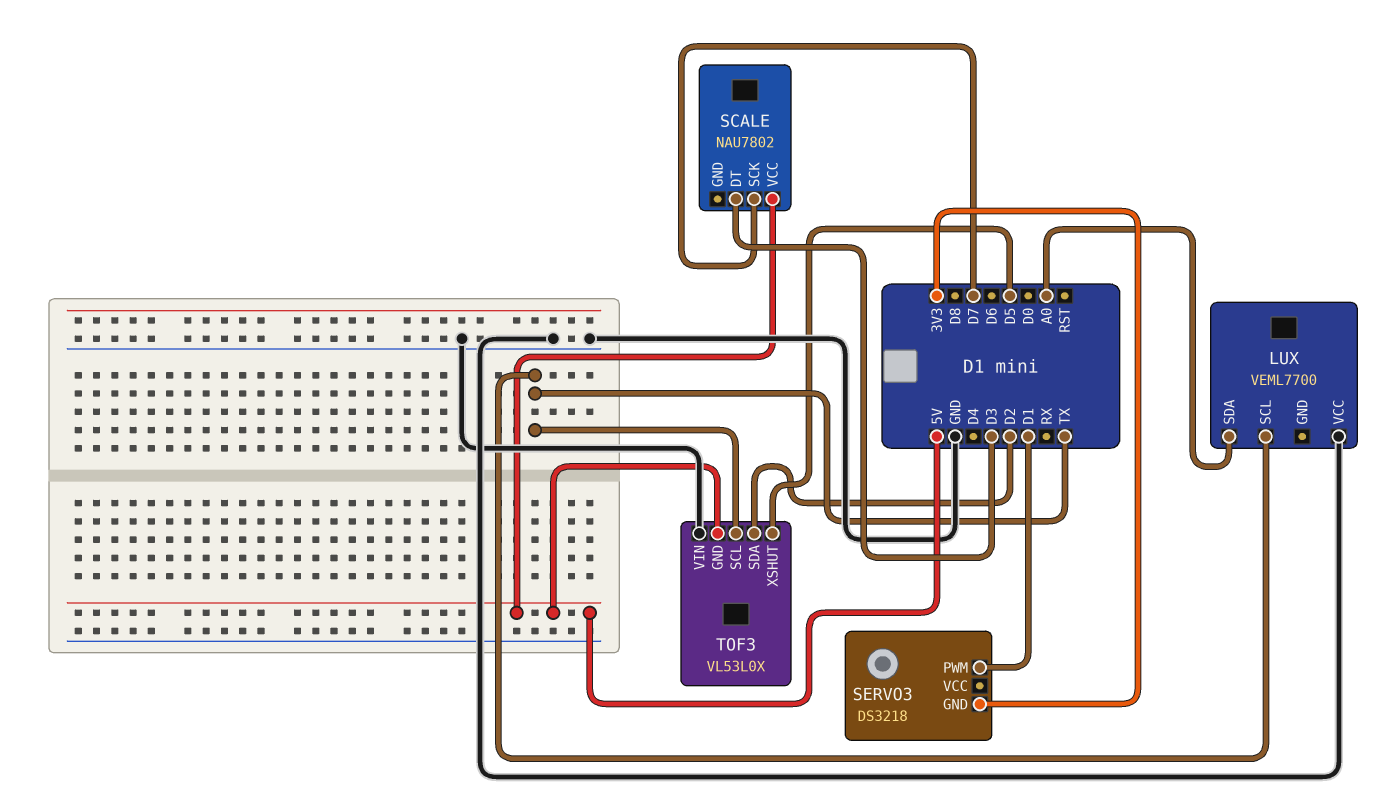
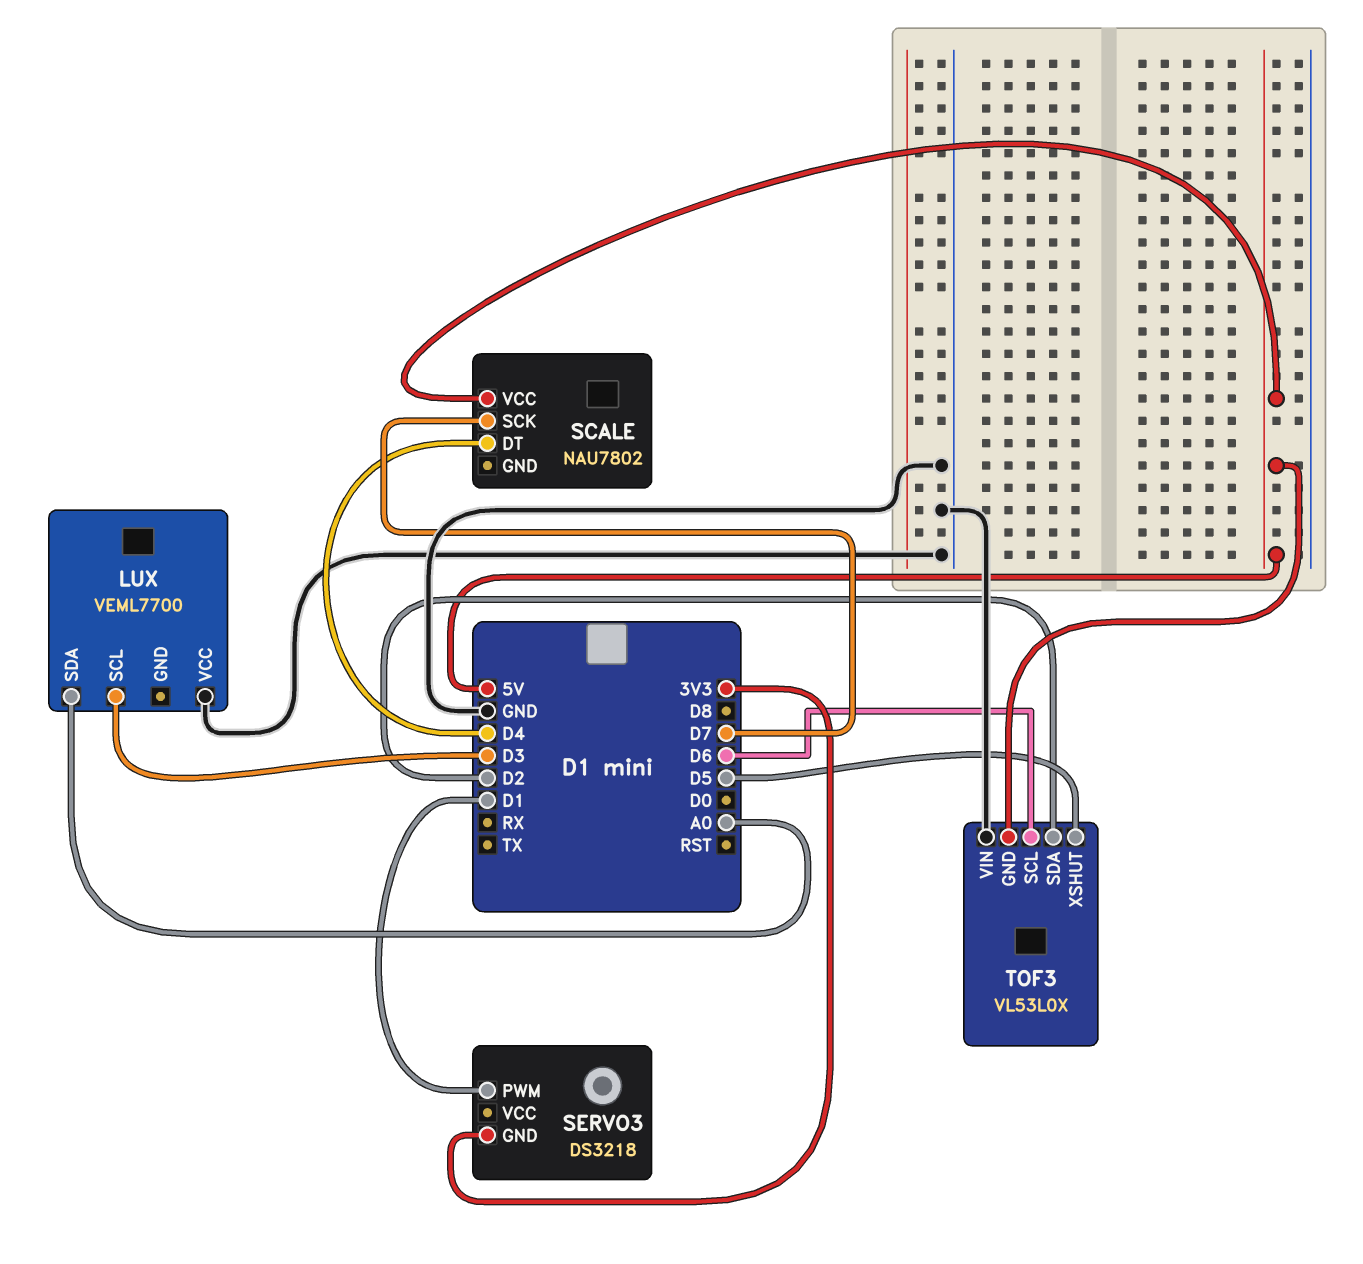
LUX pin SCL: TX -> D3
SCALE pin DT: D3 -> D4
TOF3 pin SCL: TX -> D6

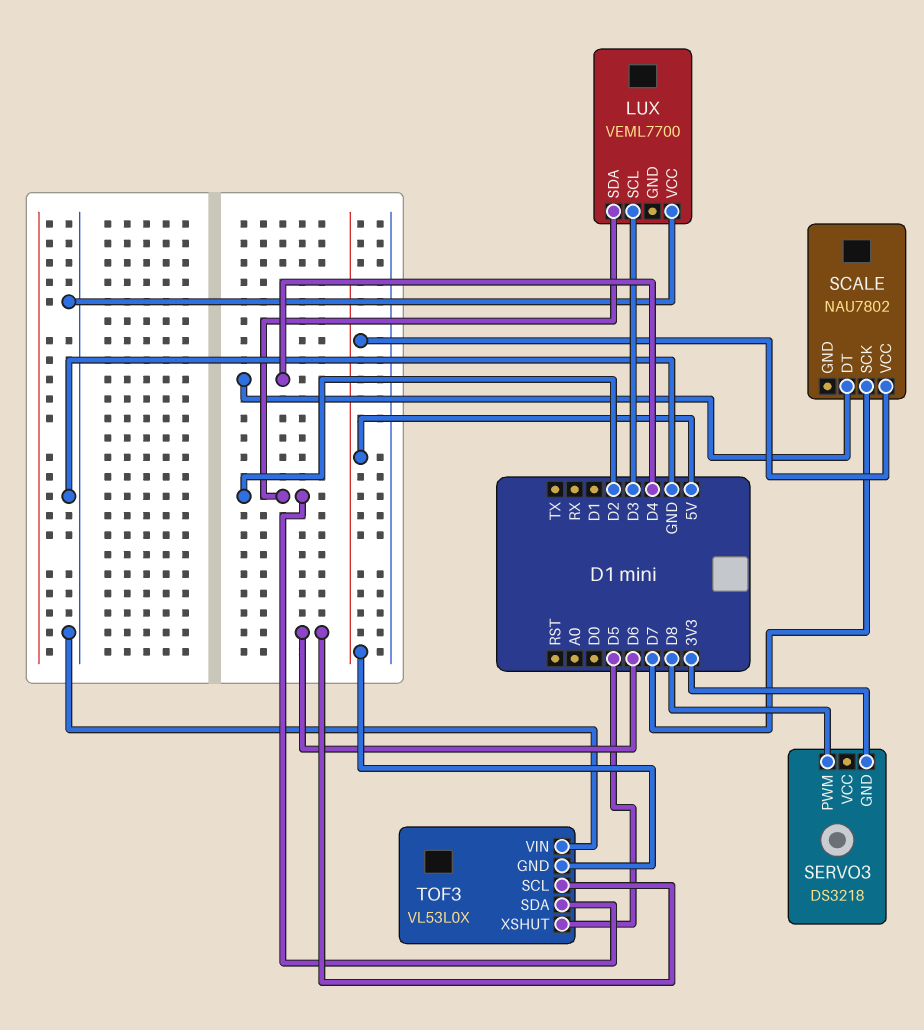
LUX pin SDA: A0 -> D2
SERVO3 pin PWM: D1 -> D8

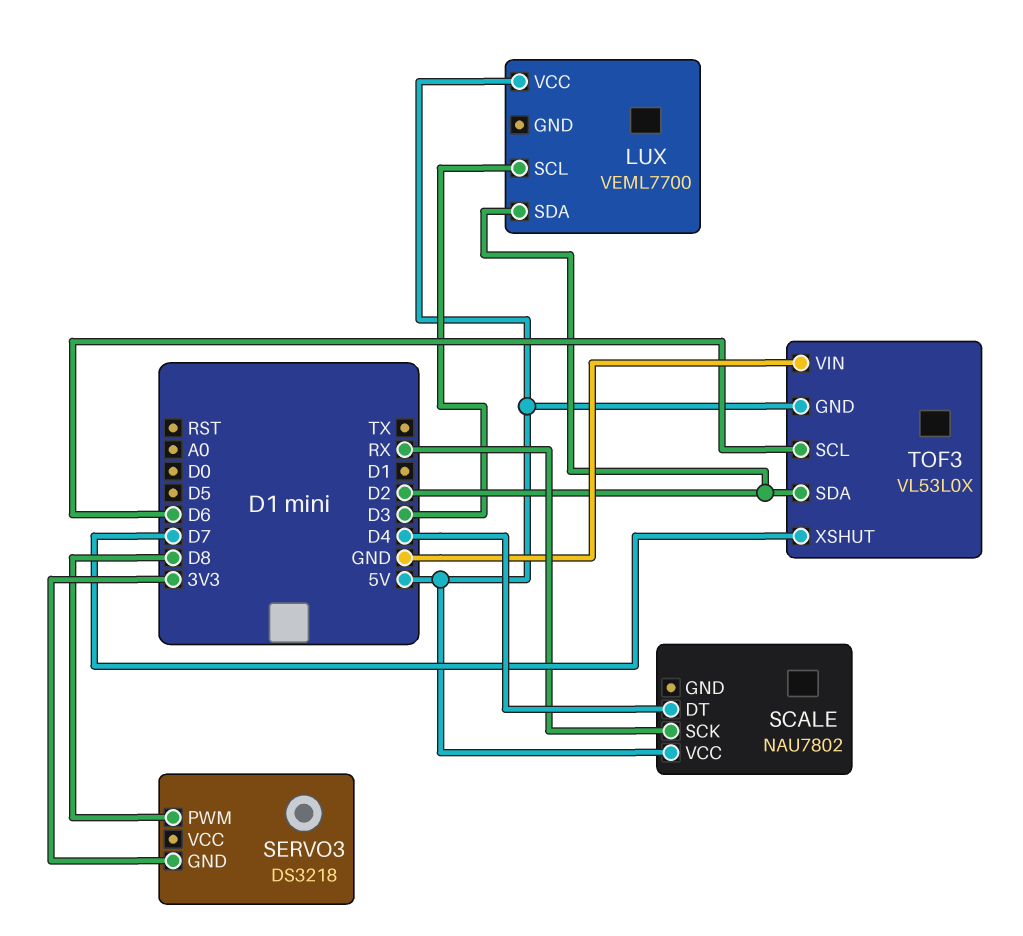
LUX pin VCC: GND -> 5V
SCALE pin SCK: D7 -> RX
TOF3 pin XSHUT: D5 -> D7

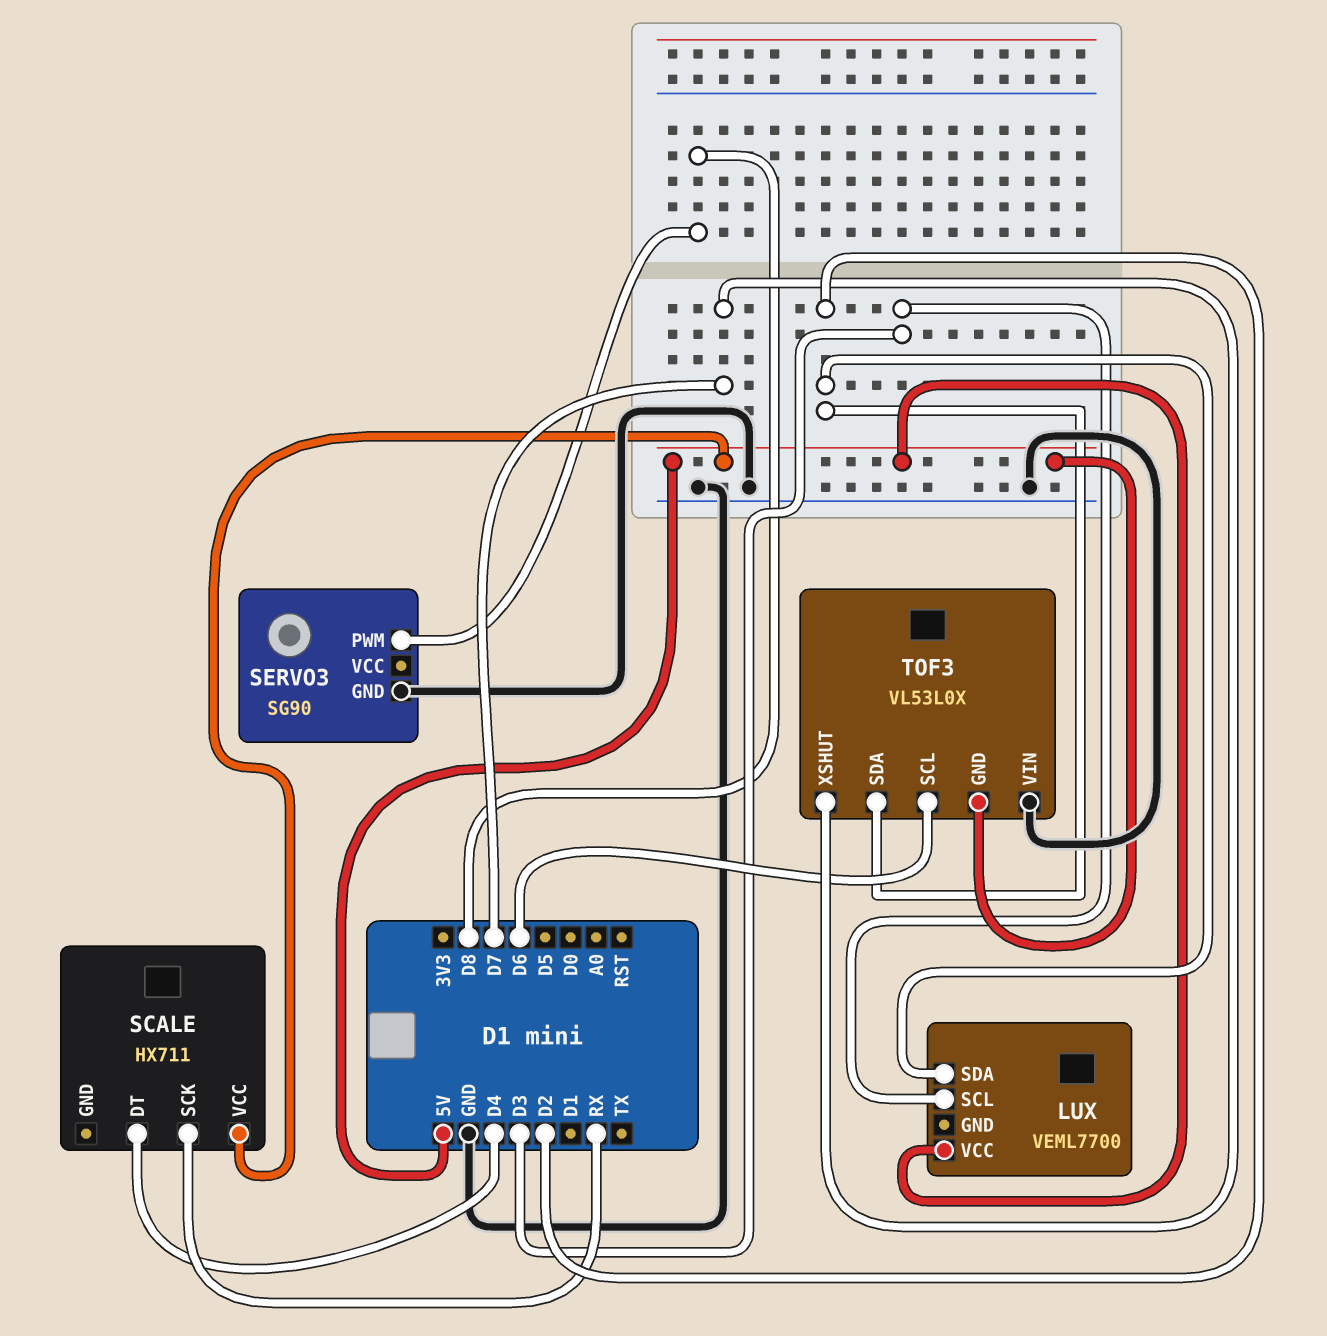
SCALE: NAU7802 -> HX711
SERVO3: DS3218 -> SG90
SERVO3 pin GND: 3V3 -> GND

